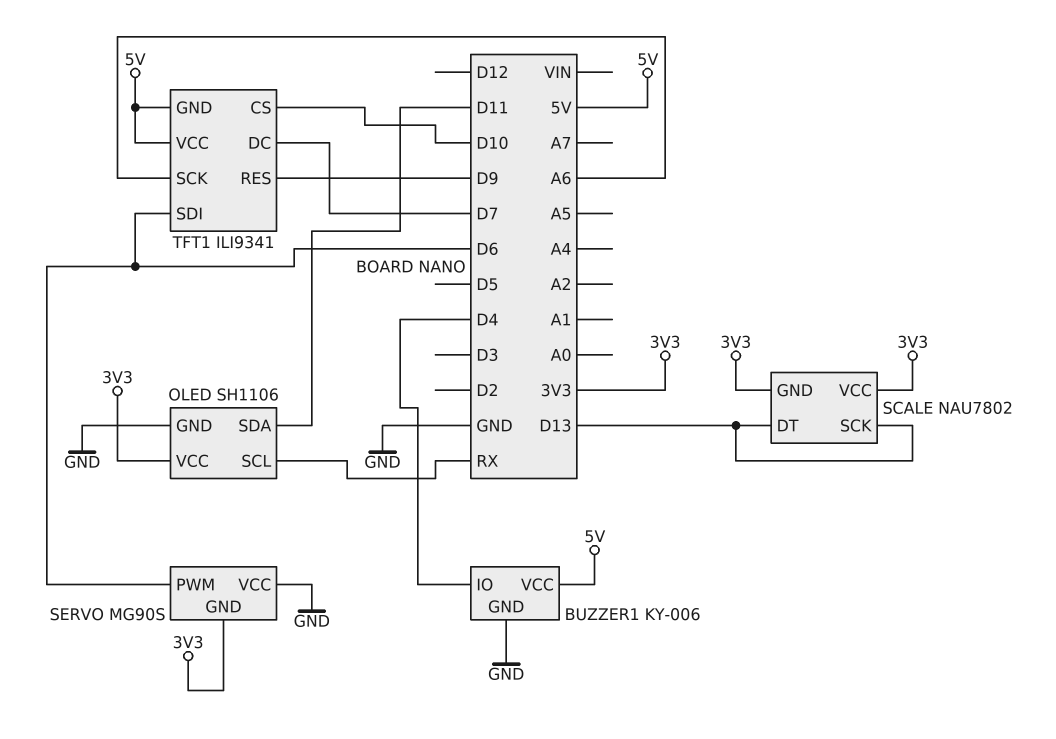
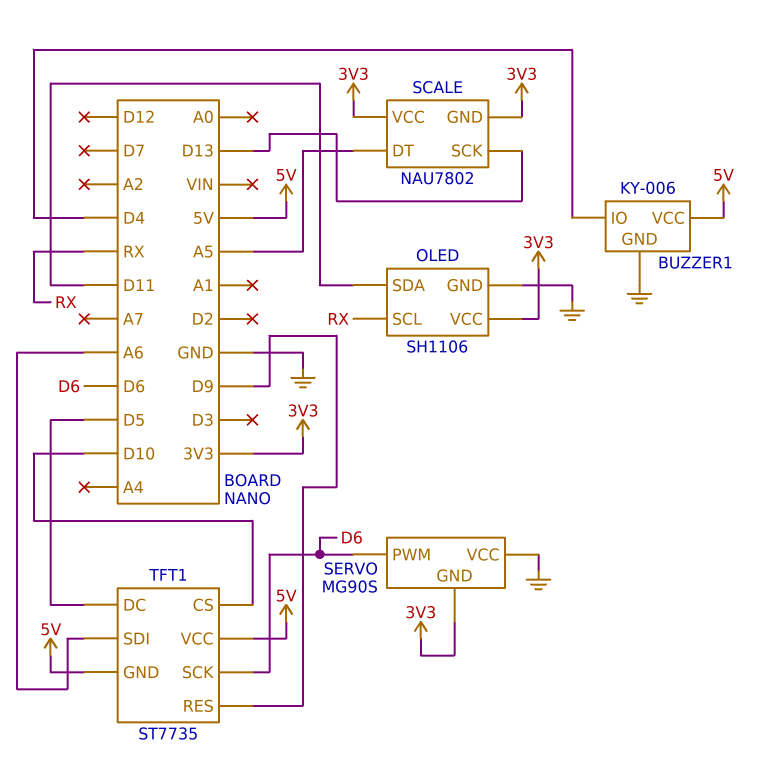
SCALE pin DT: D13 -> A5
TFT1: ILI9341 -> ST7735
TFT1 pin DC: D7 -> D5
TFT1 pin SCK: A6 -> D6
TFT1 pin SDI: D6 -> A6

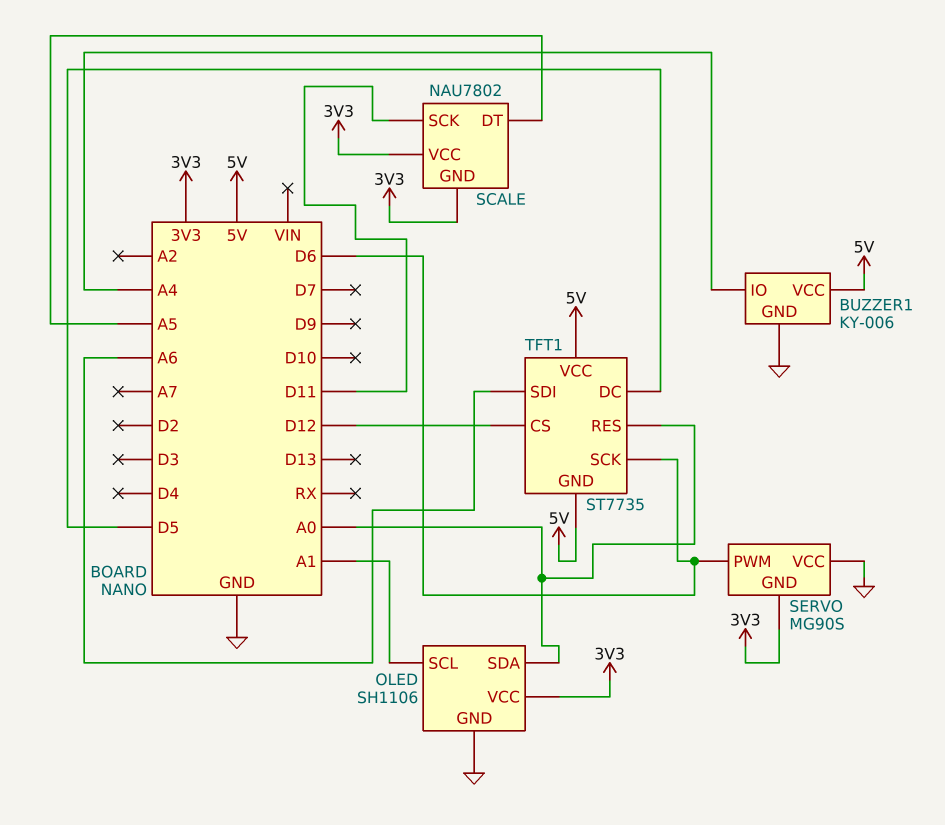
BUZZER1 pin IO: D4 -> A4
OLED pin SCL: RX -> A1
OLED pin SDA: D11 -> A0
SCALE pin SCK: D13 -> D11
TFT1 pin CS: D10 -> D12
TFT1 pin RES: D9 -> A0

